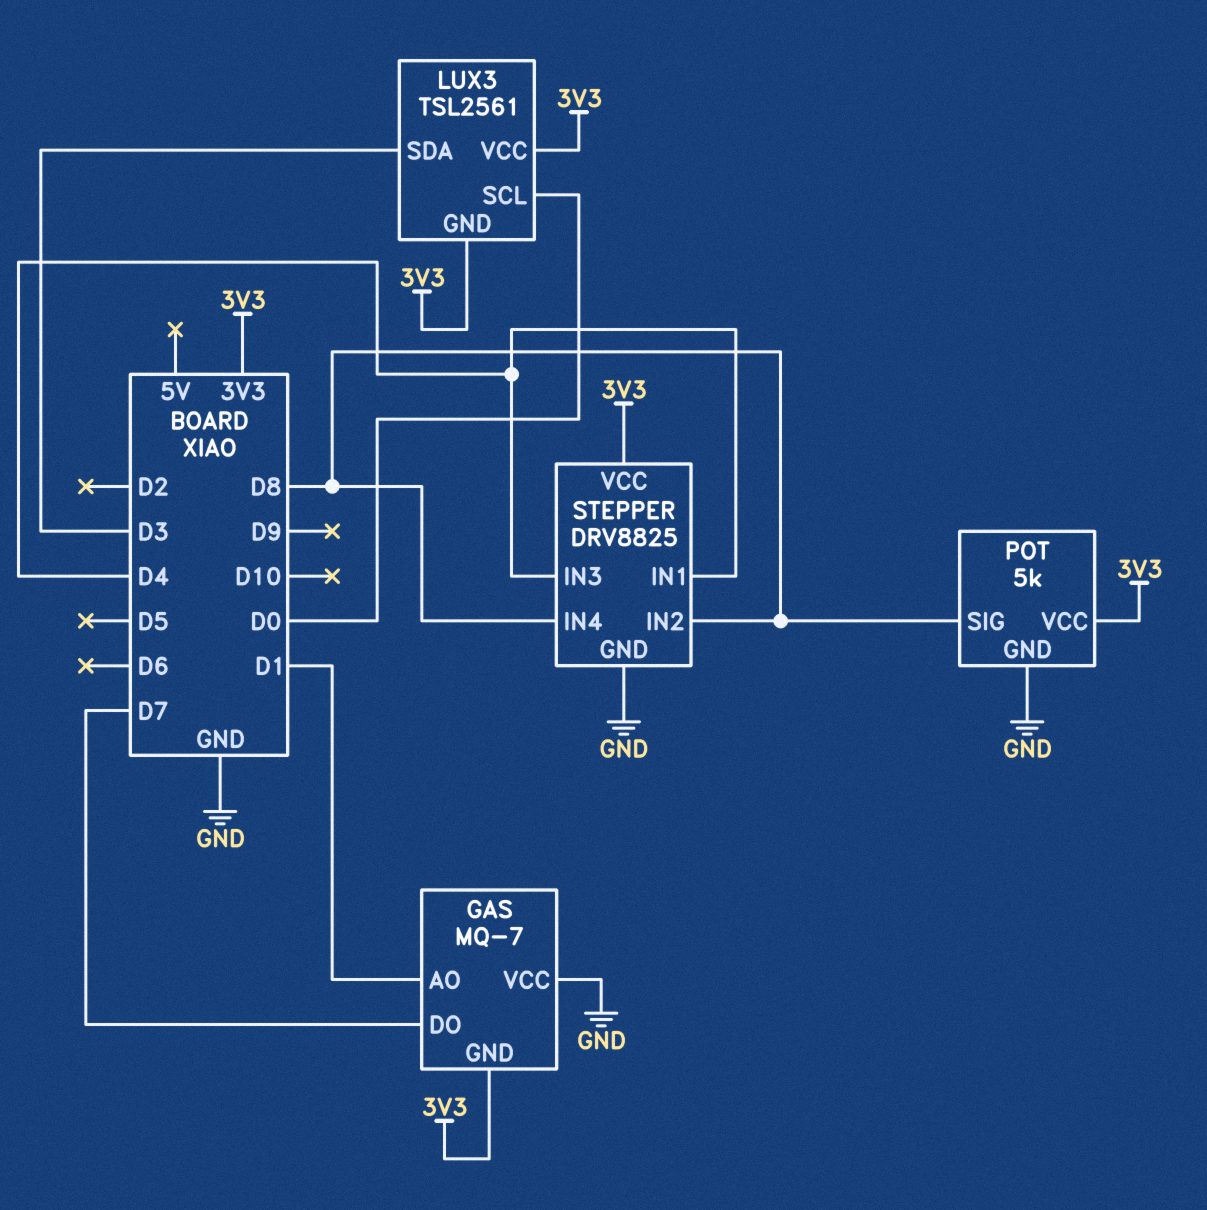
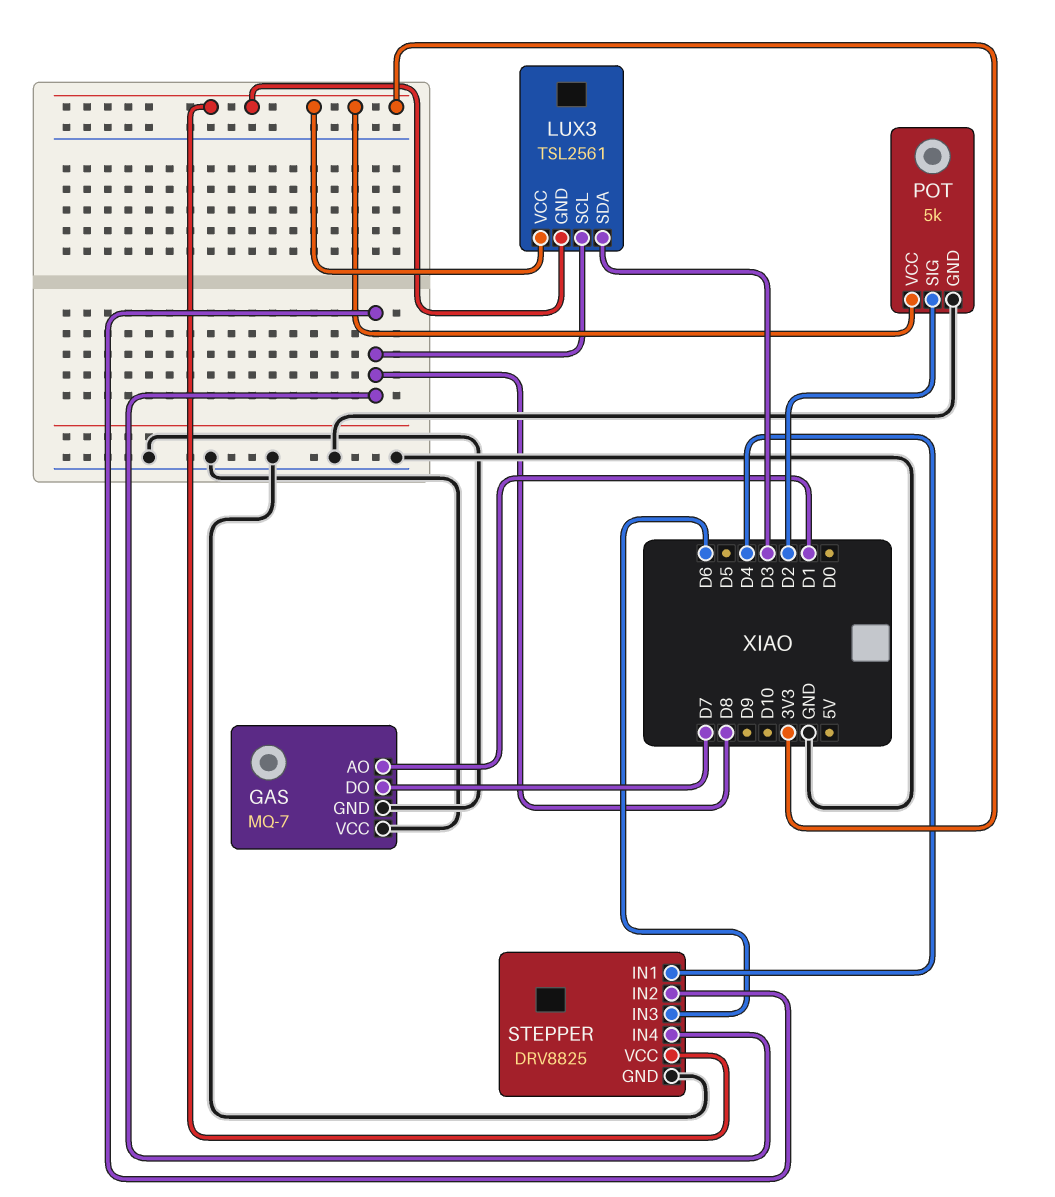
GAS pin GND: 3V3 -> GND
LUX3 pin SCL: D0 -> D8
POT pin SIG: D8 -> D2
STEPPER pin IN3: D4 -> D6

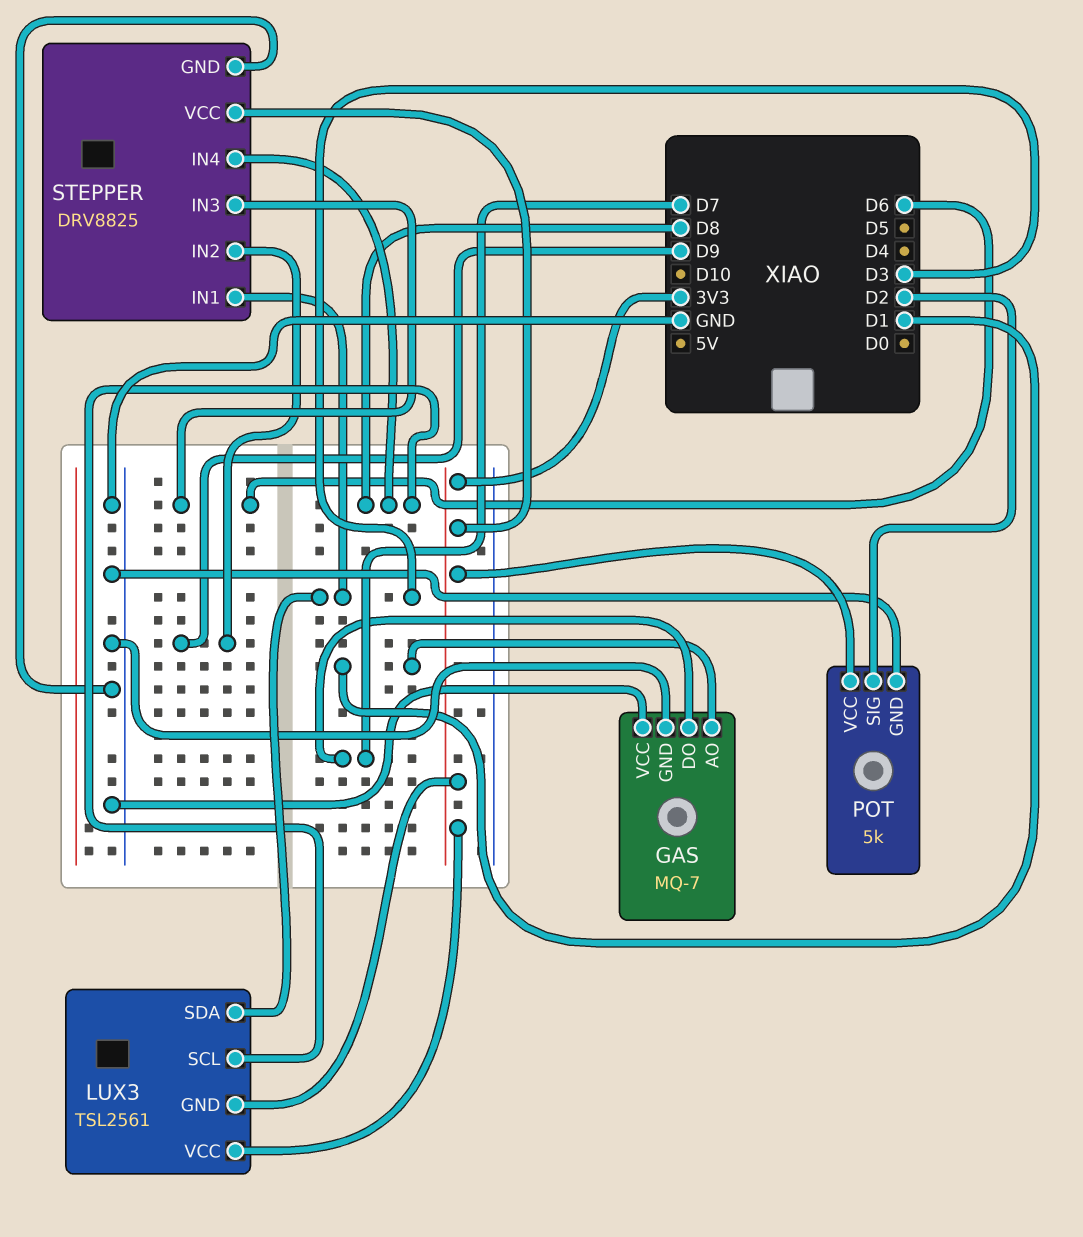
STEPPER pin IN1: D4 -> D3
STEPPER pin IN2: D8 -> D9

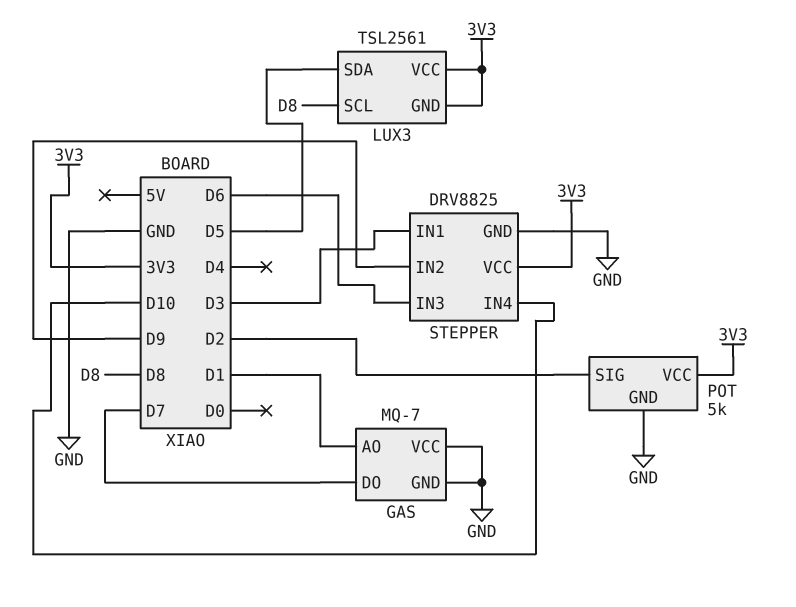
LUX3 pin SDA: D3 -> D5
STEPPER pin IN4: D8 -> D10

